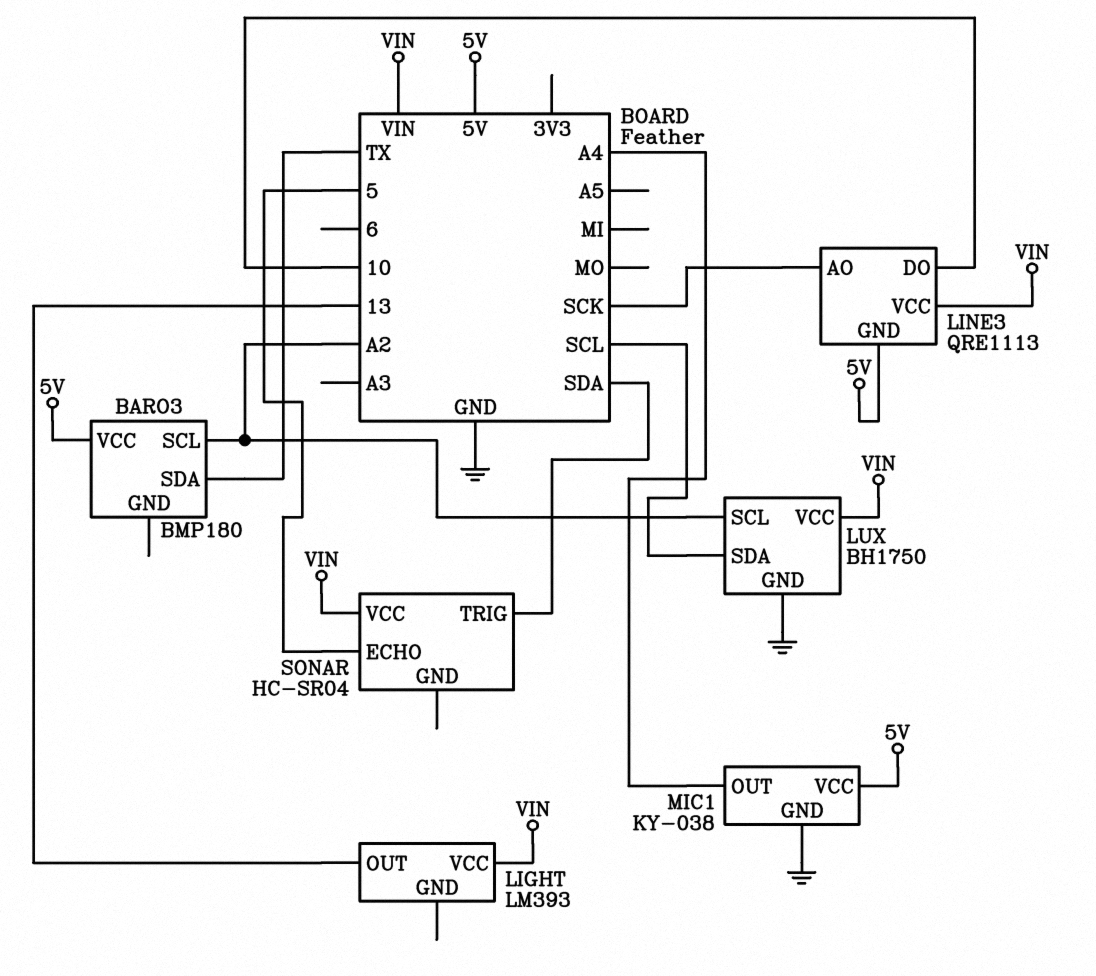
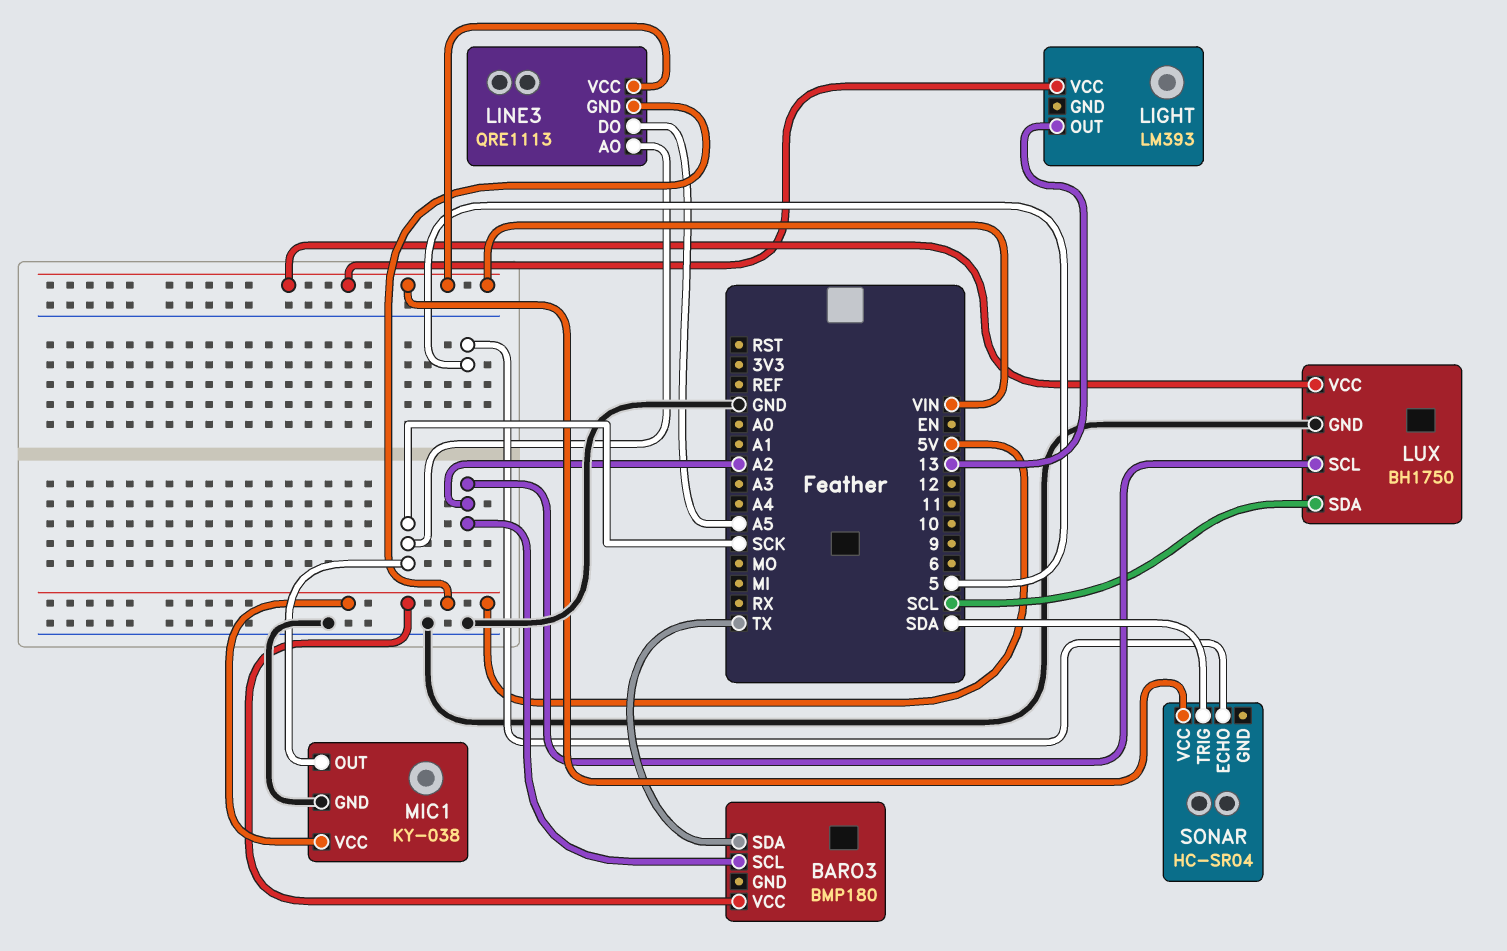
LINE3 pin DO: 10 -> A5
MIC1 pin OUT: A4 -> SCK

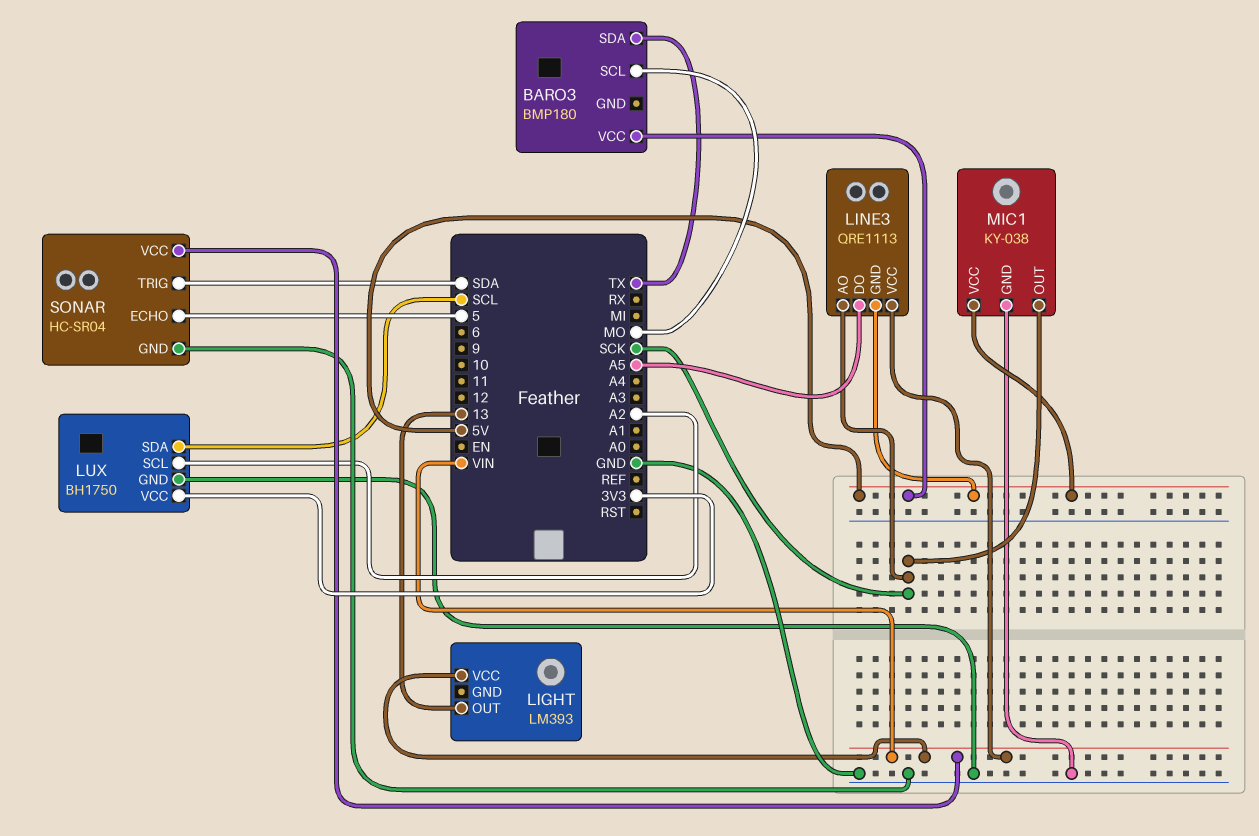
BARO3 pin SCL: A2 -> MO
LUX pin VCC: VIN -> 3V3
SONAR pin GND: none -> GND

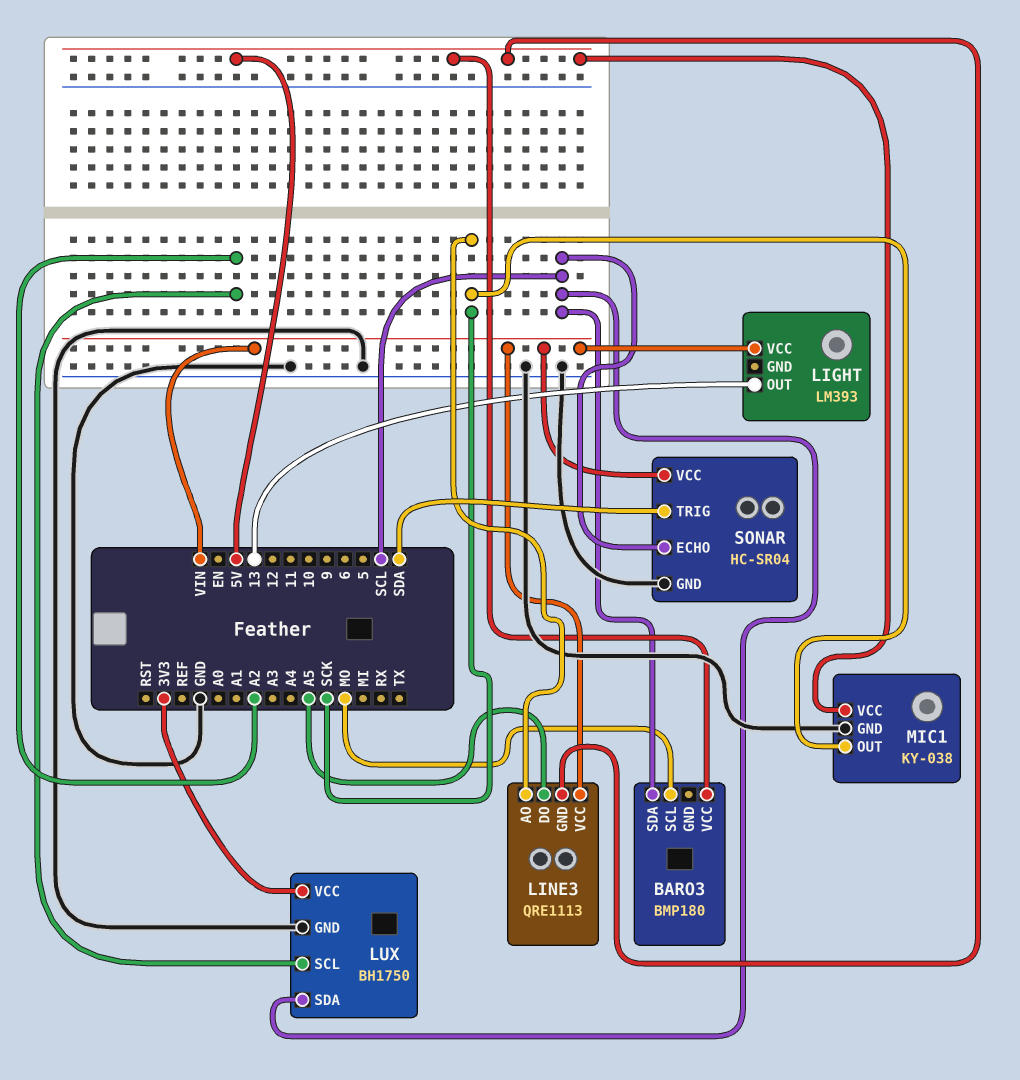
BARO3 pin SDA: TX -> SCL
SONAR pin ECHO: 5 -> SCL

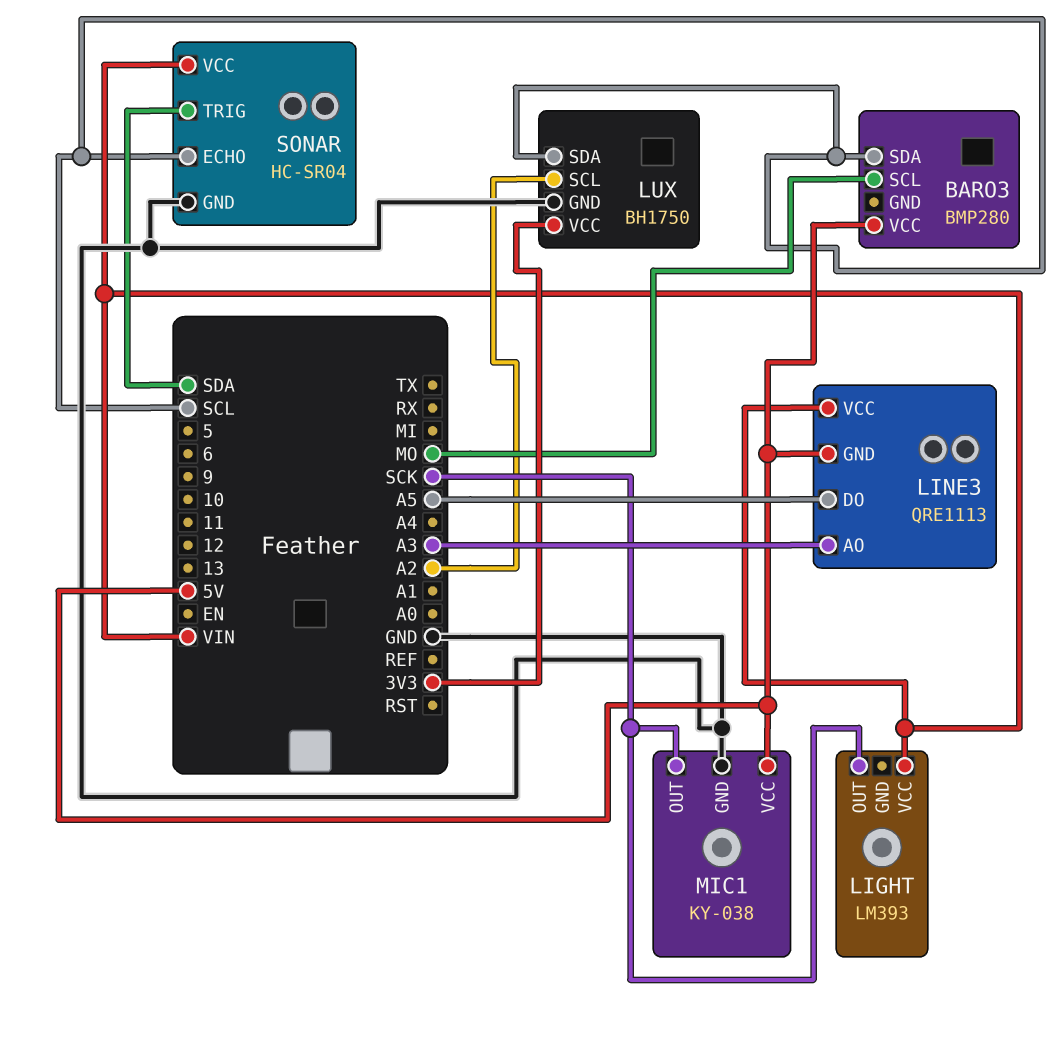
BARO3: BMP180 -> BMP280
LIGHT pin OUT: 13 -> SCK
LINE3 pin AO: SCK -> A3

